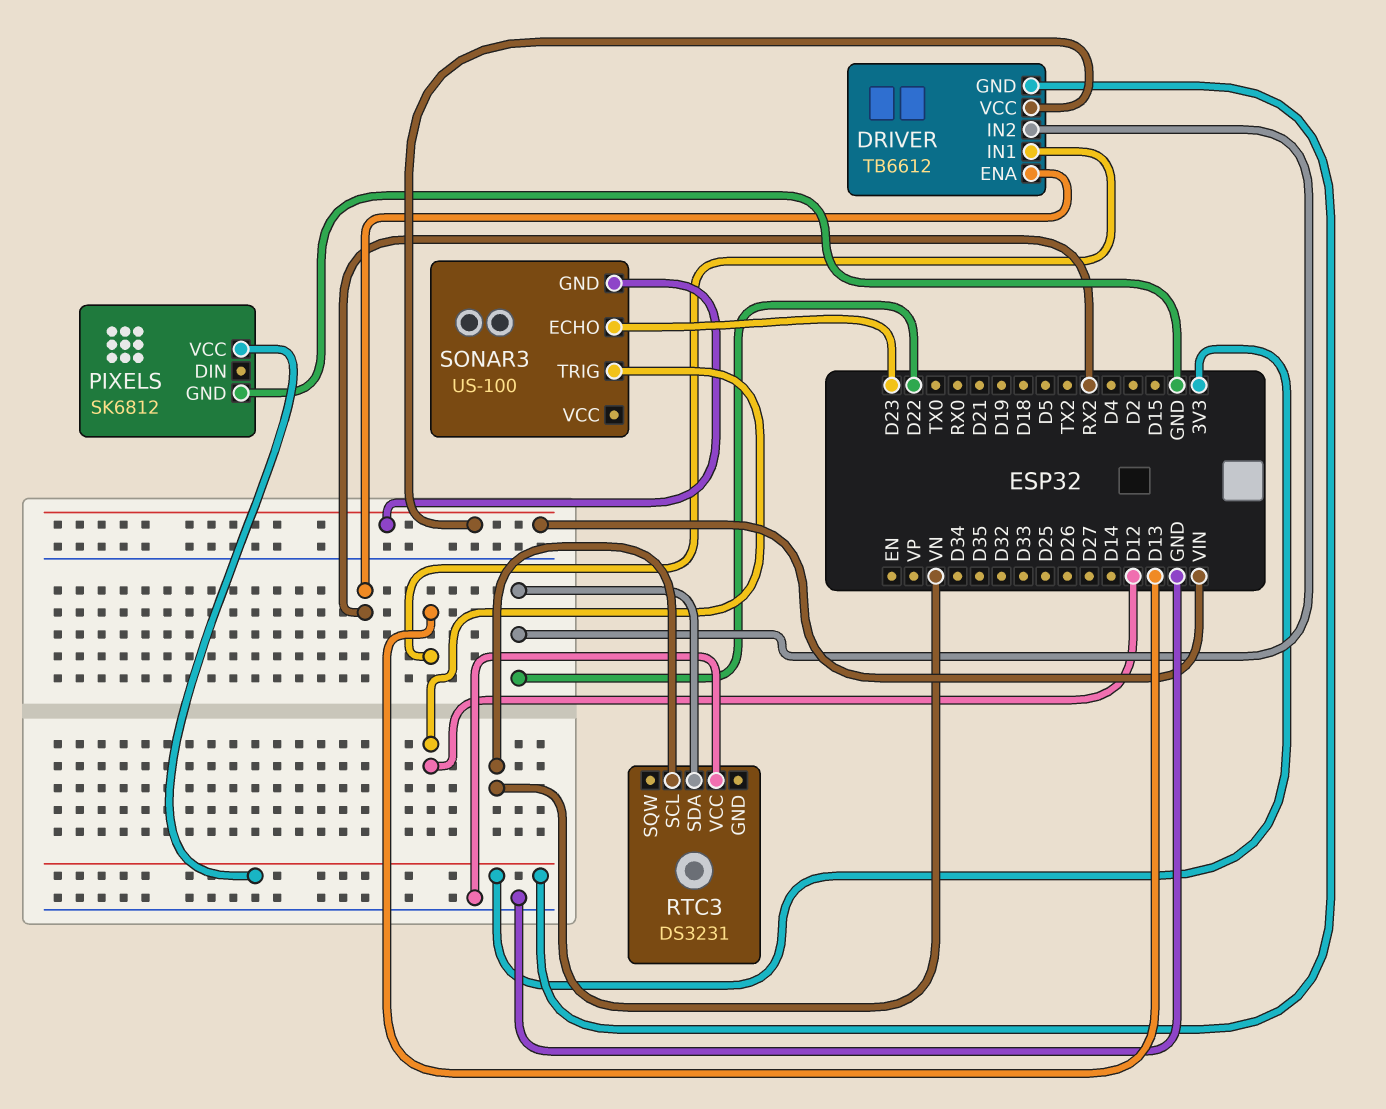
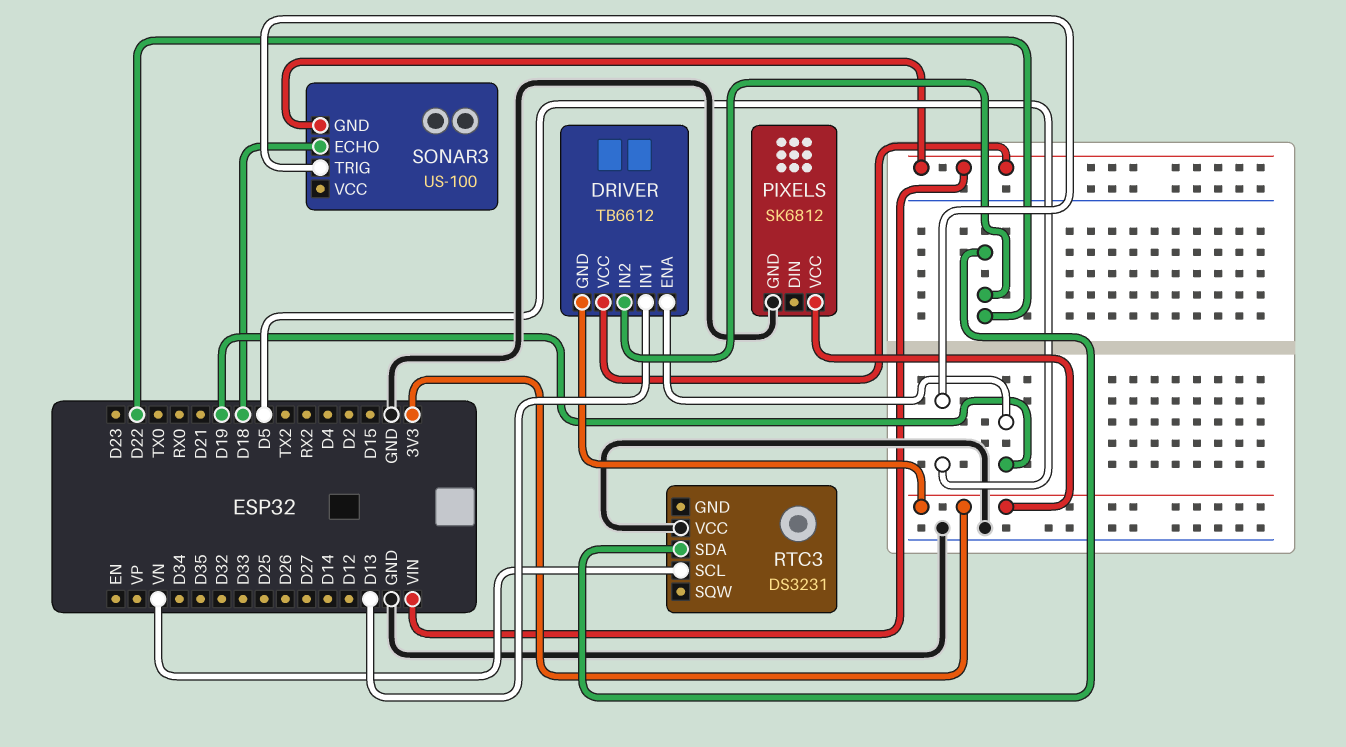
DRIVER pin ENA: RX2 -> D19
SONAR3 pin ECHO: D23 -> D18
SONAR3 pin TRIG: D12 -> D5

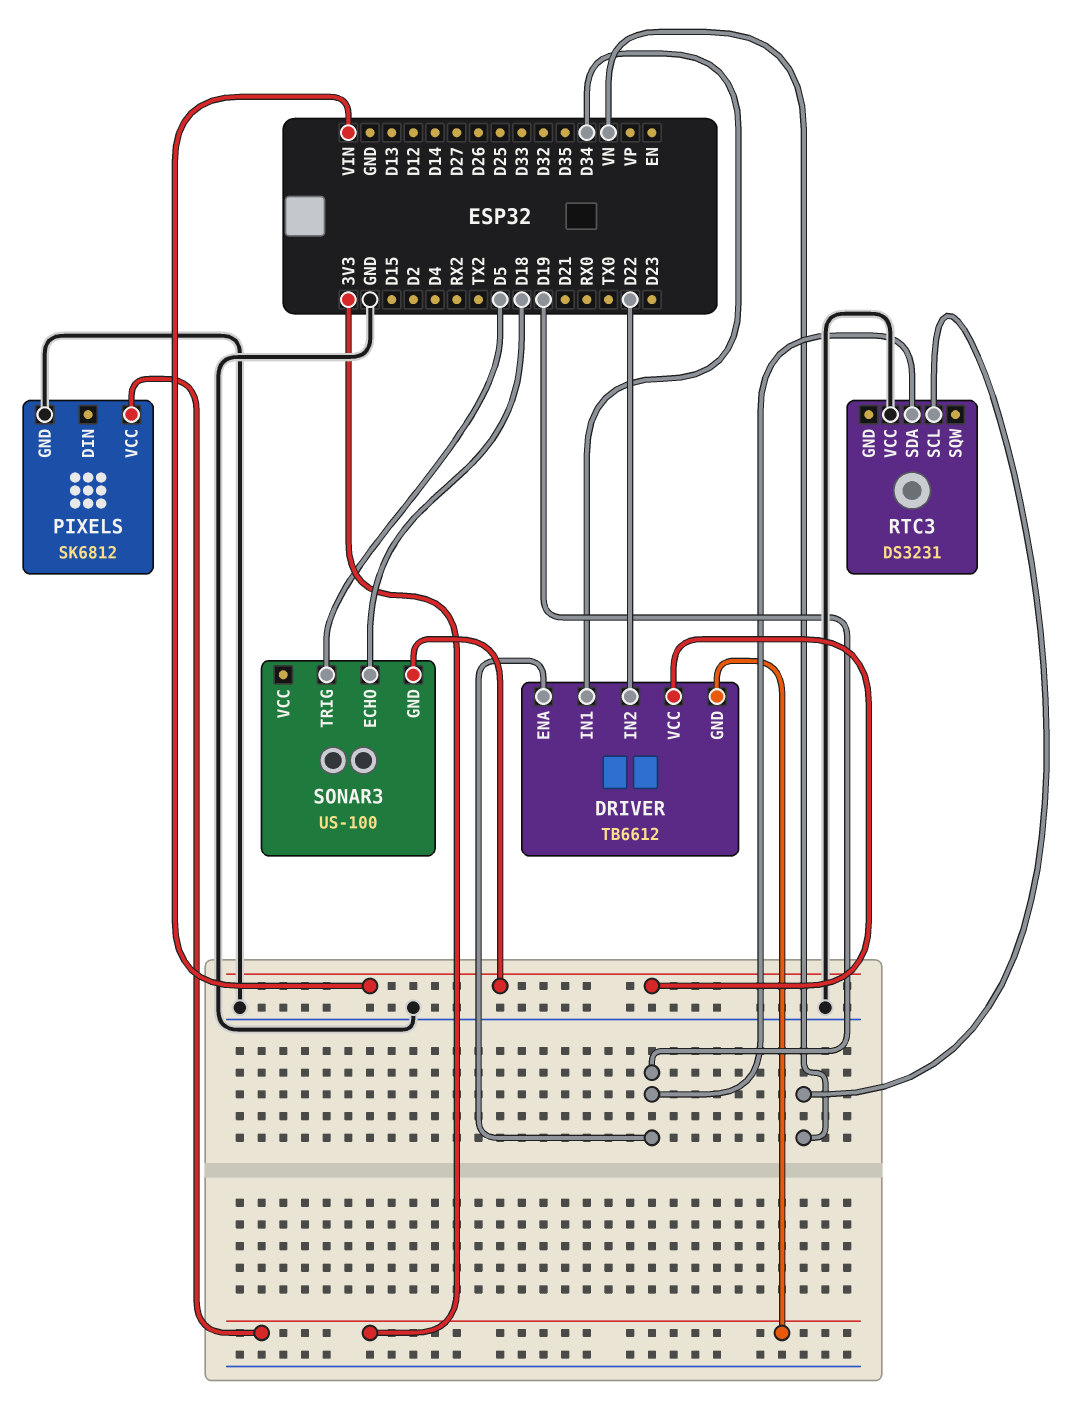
DRIVER pin IN1: D13 -> D34
RTC3 pin SDA: D22 -> D19

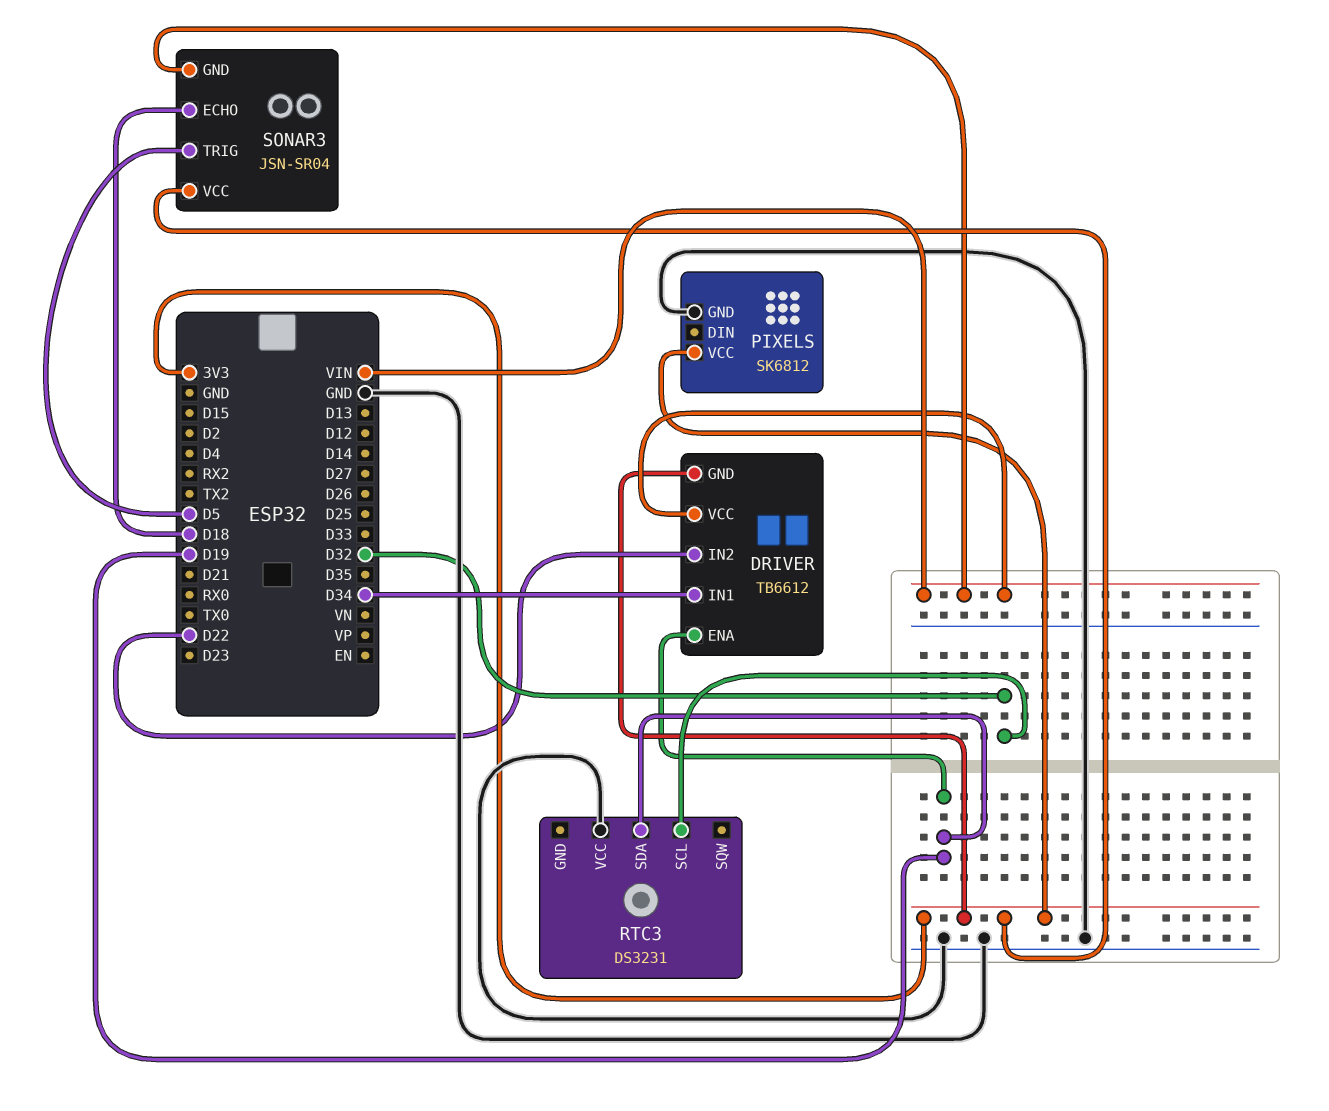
RTC3 pin SCL: VN -> D32
SONAR3: US-100 -> JSN-SR04
SONAR3 pin VCC: none -> 3V3

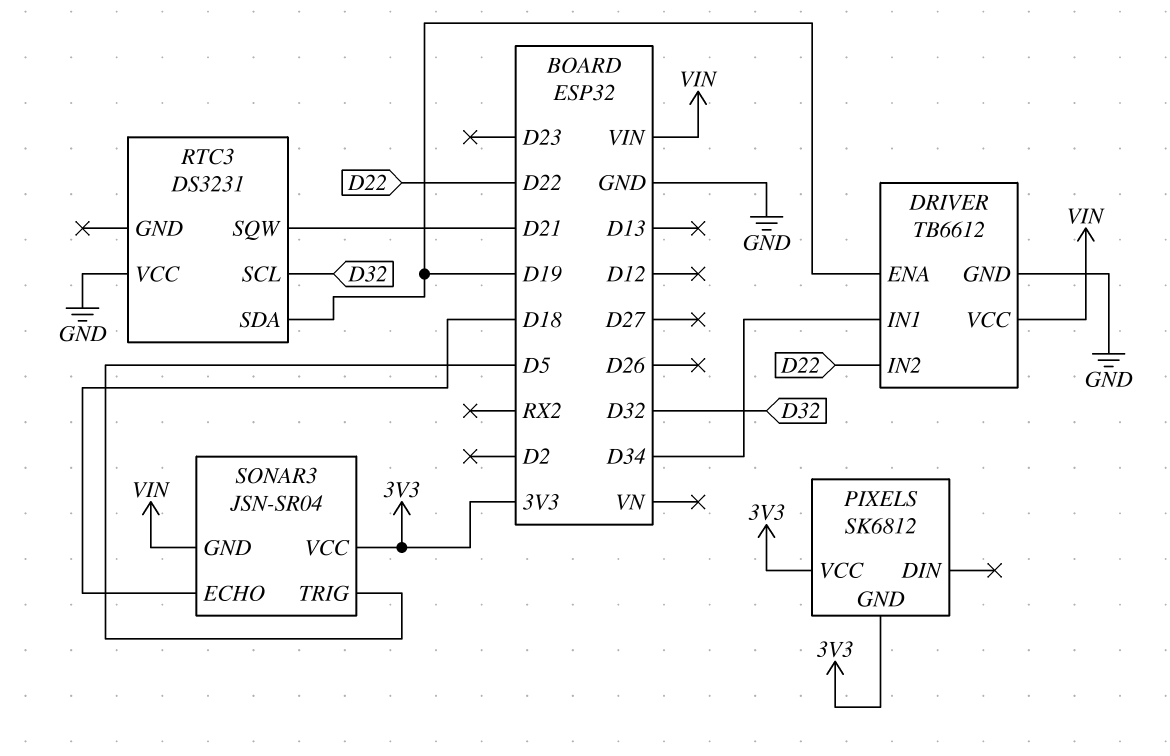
DRIVER pin GND: 3V3 -> GND
PIXELS pin GND: GND -> 3V3
RTC3 pin SQW: none -> D21

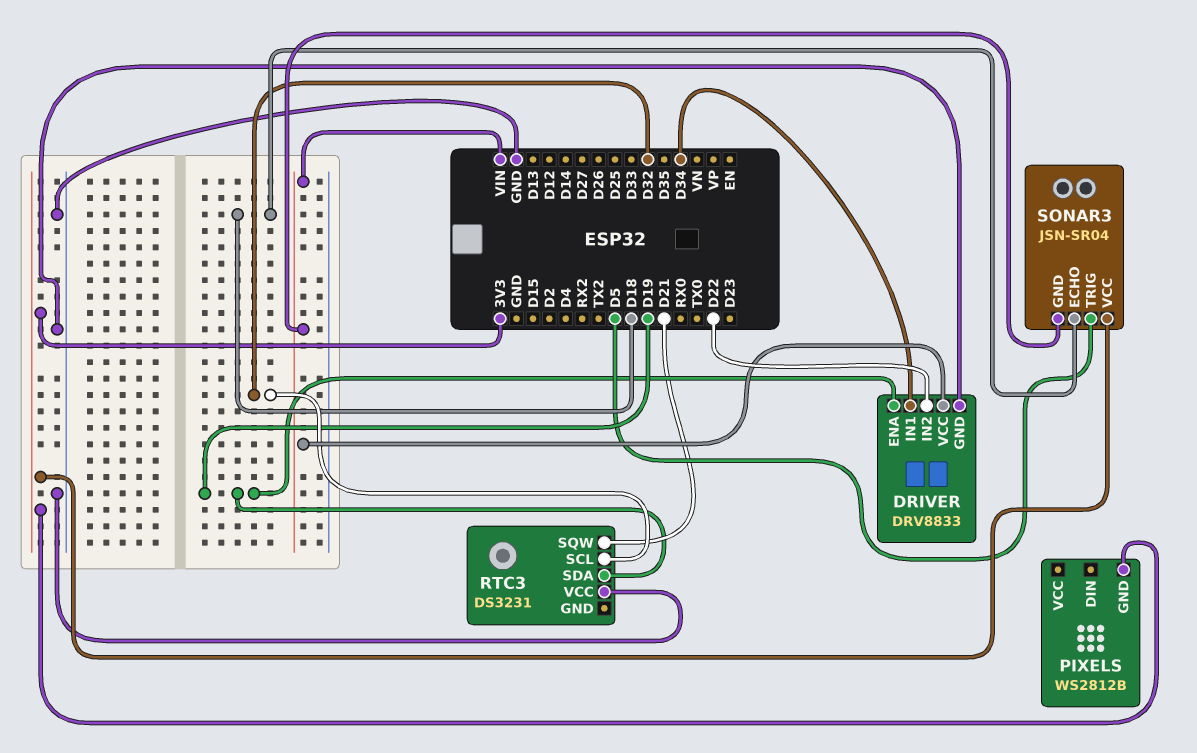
DRIVER: TB6612 -> DRV8833
PIXELS: SK6812 -> WS2812B
PIXELS pin VCC: 3V3 -> none

